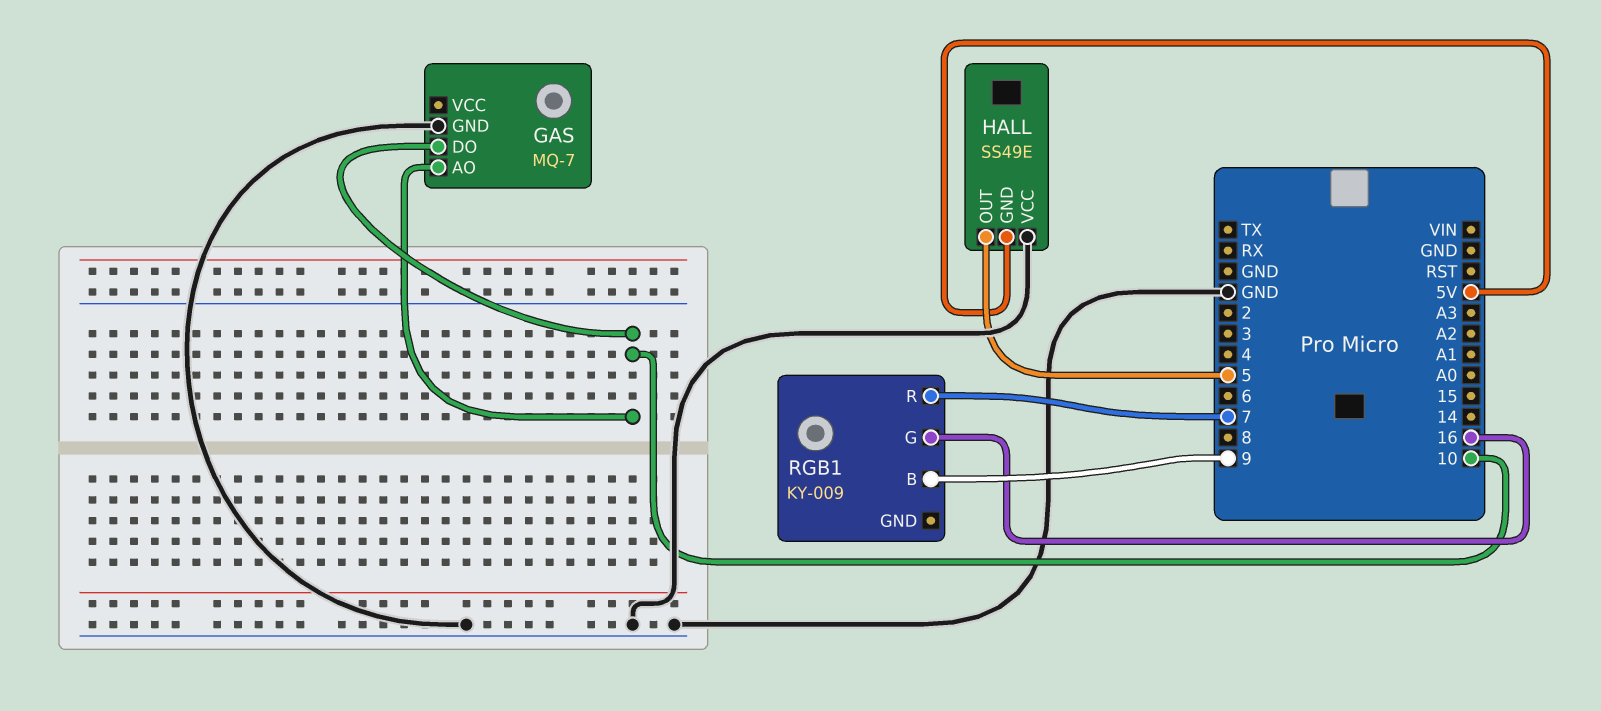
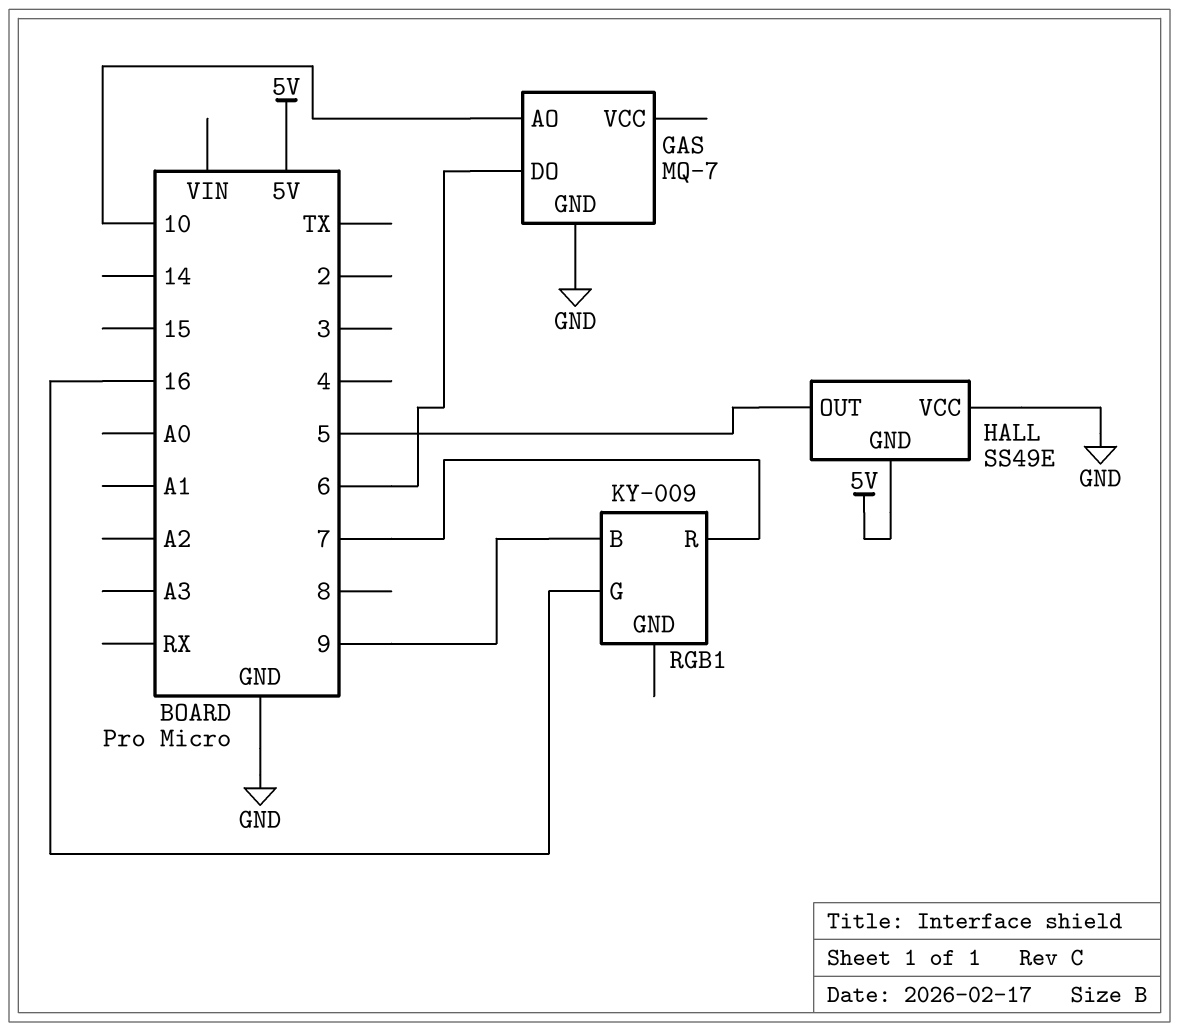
GAS pin DO: 10 -> 6

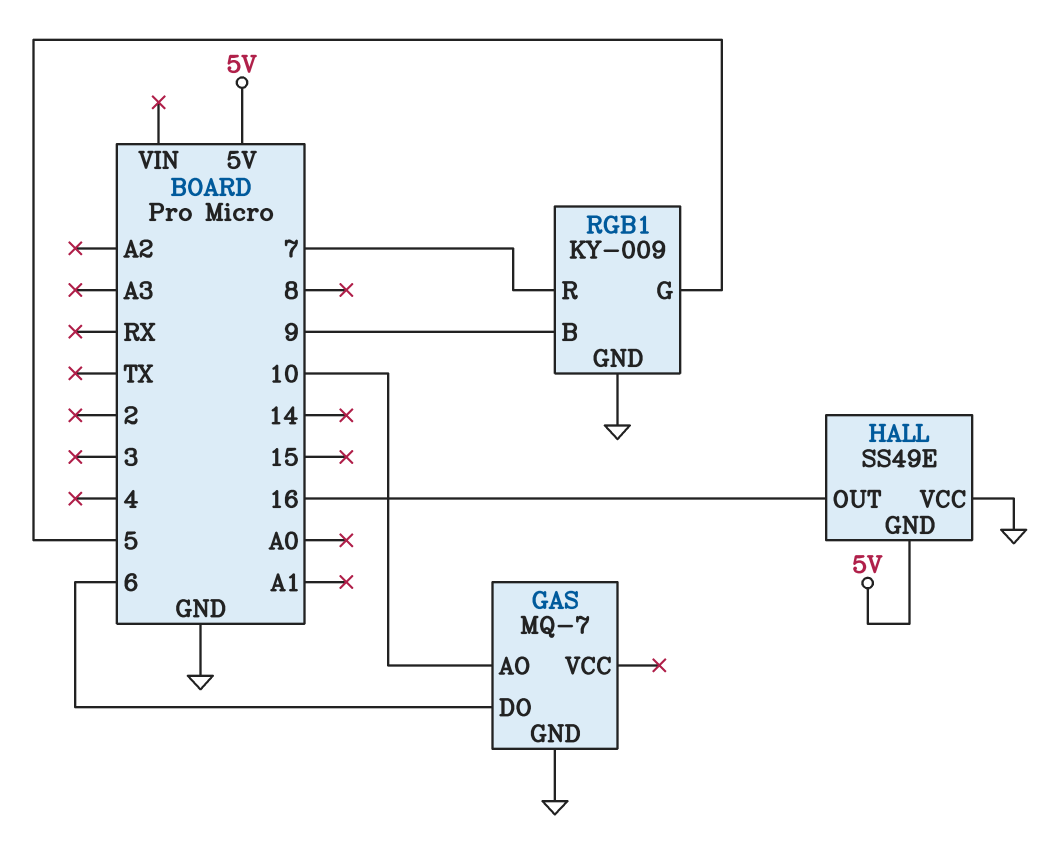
HALL pin OUT: 5 -> 16
RGB1 pin G: 16 -> 5
RGB1 pin GND: none -> GND

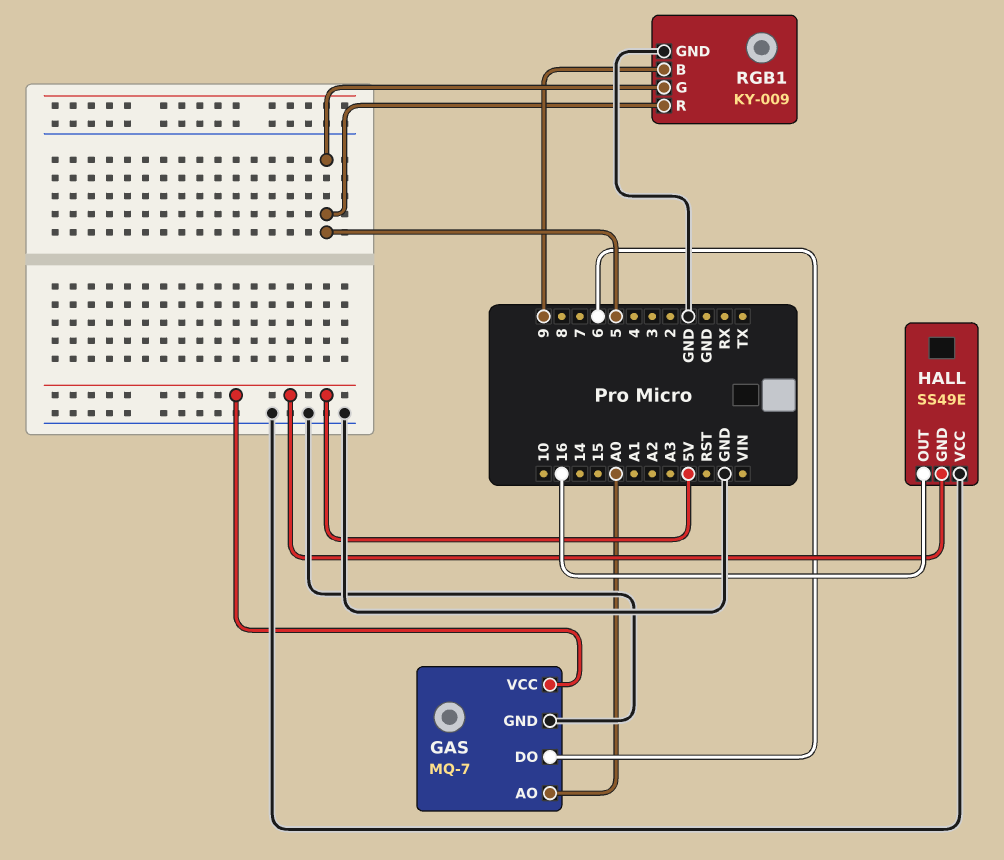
GAS pin AO: 10 -> A0
GAS pin VCC: none -> 5V
RGB1 pin R: 7 -> 5

